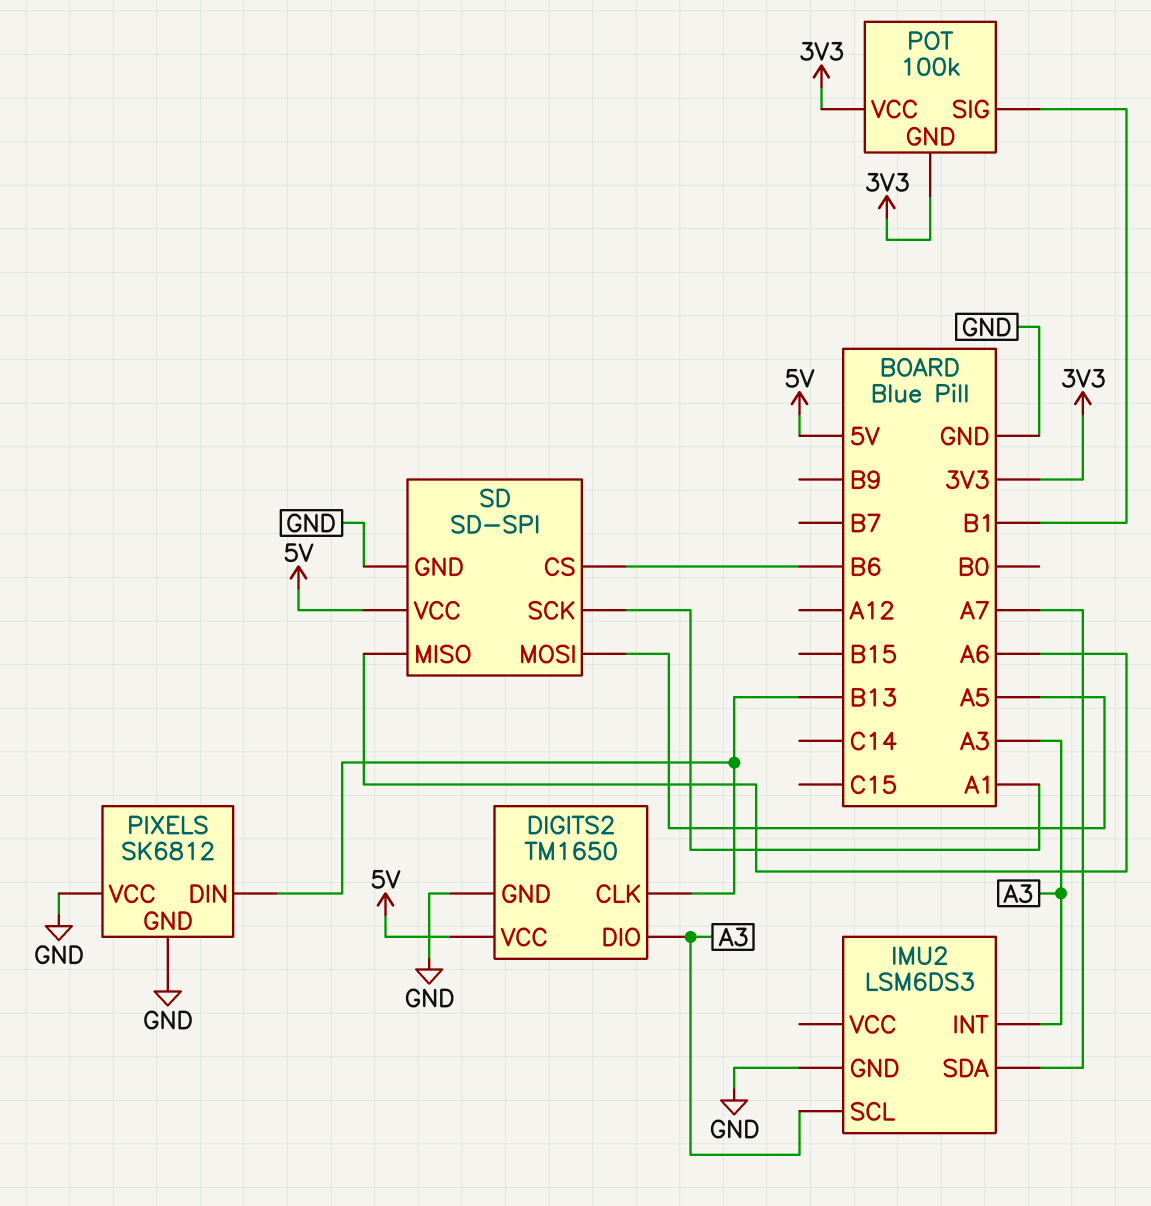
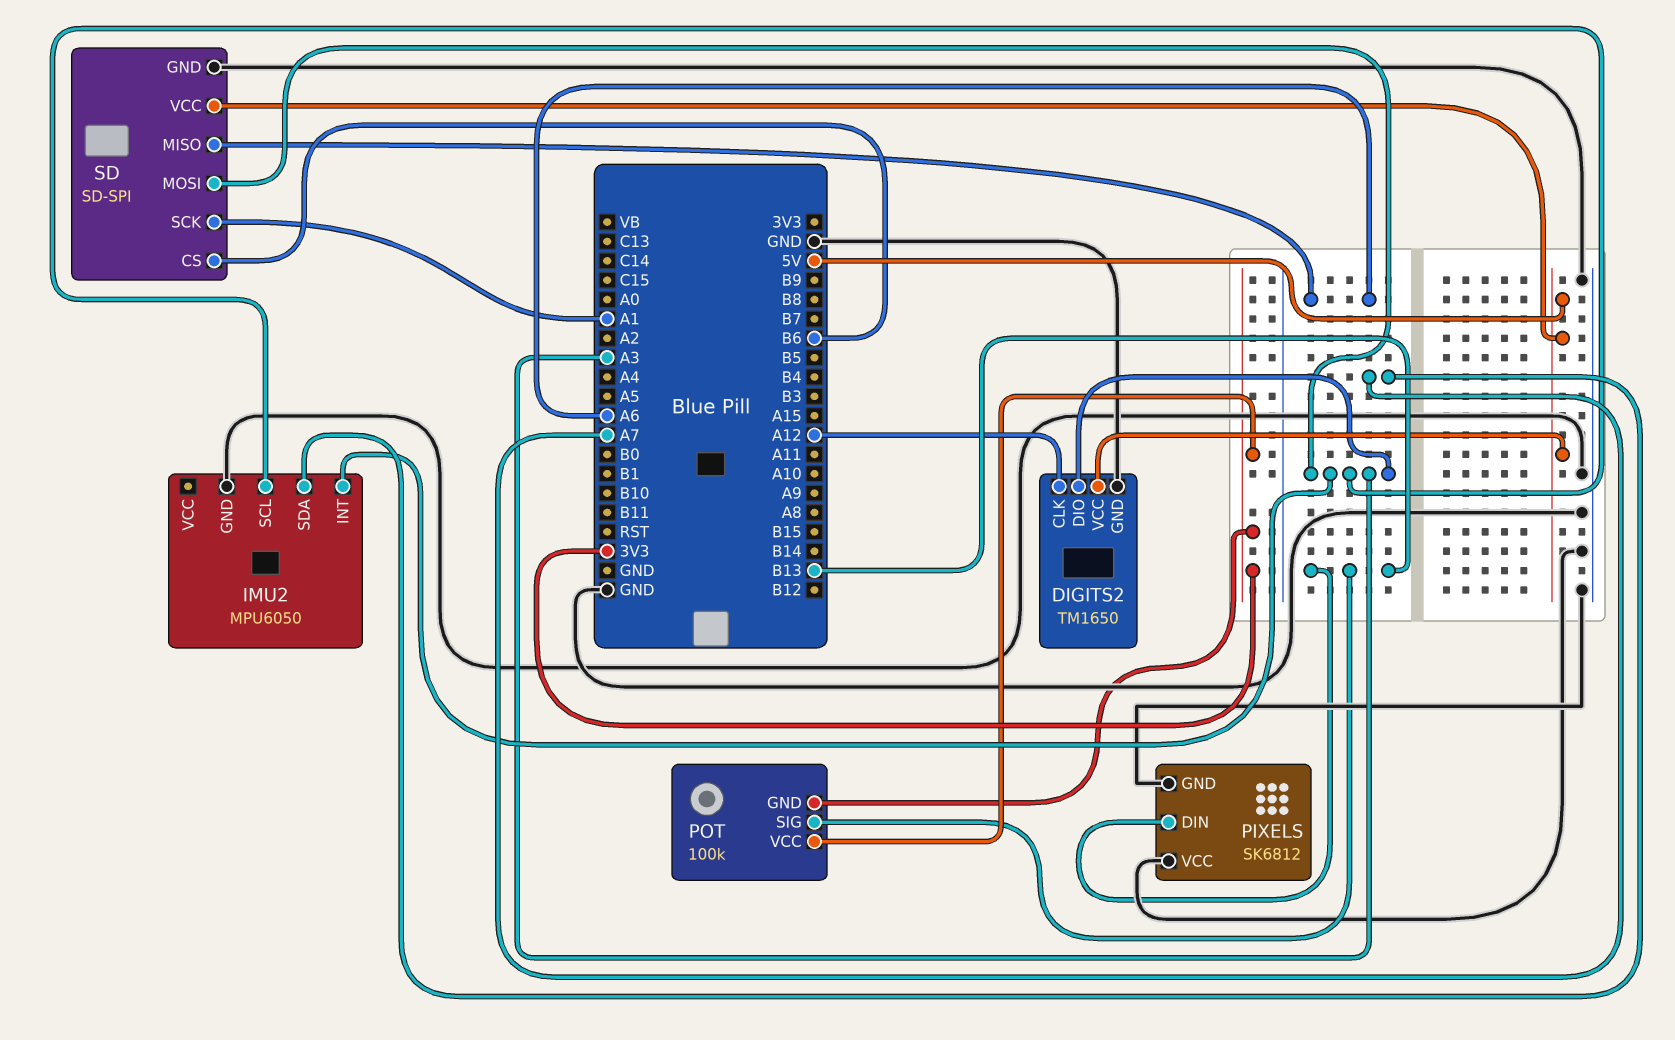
DIGITS2 pin CLK: B13 -> A12
IMU2: LSM6DS3 -> MPU6050
POT pin SIG: B1 -> B13
SD pin MOSI: A5 -> A3

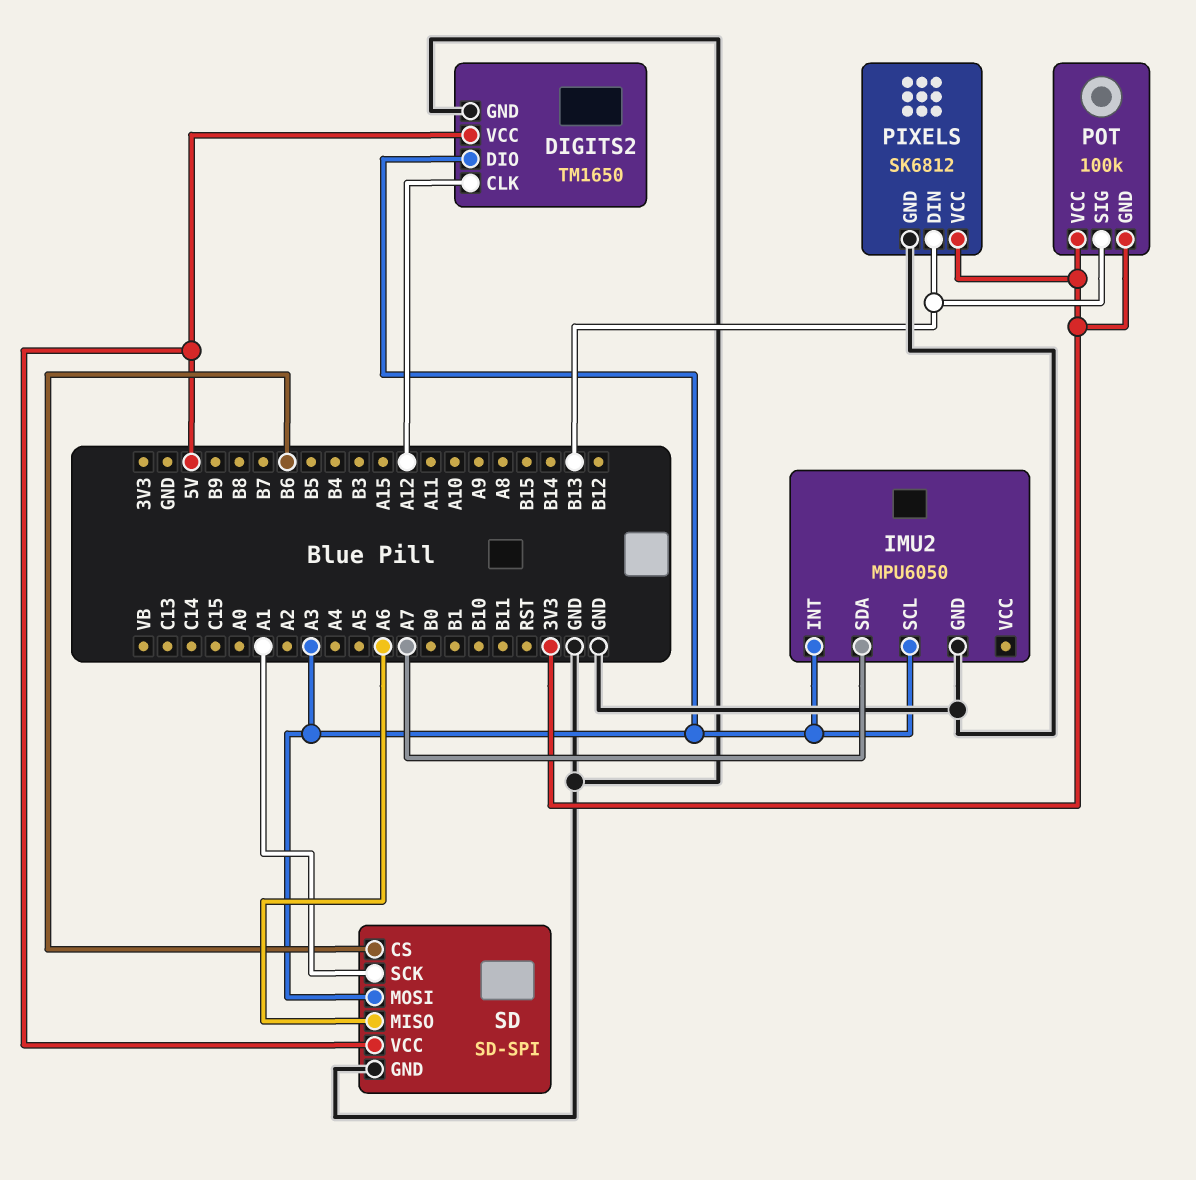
PIXELS pin VCC: GND -> 3V3

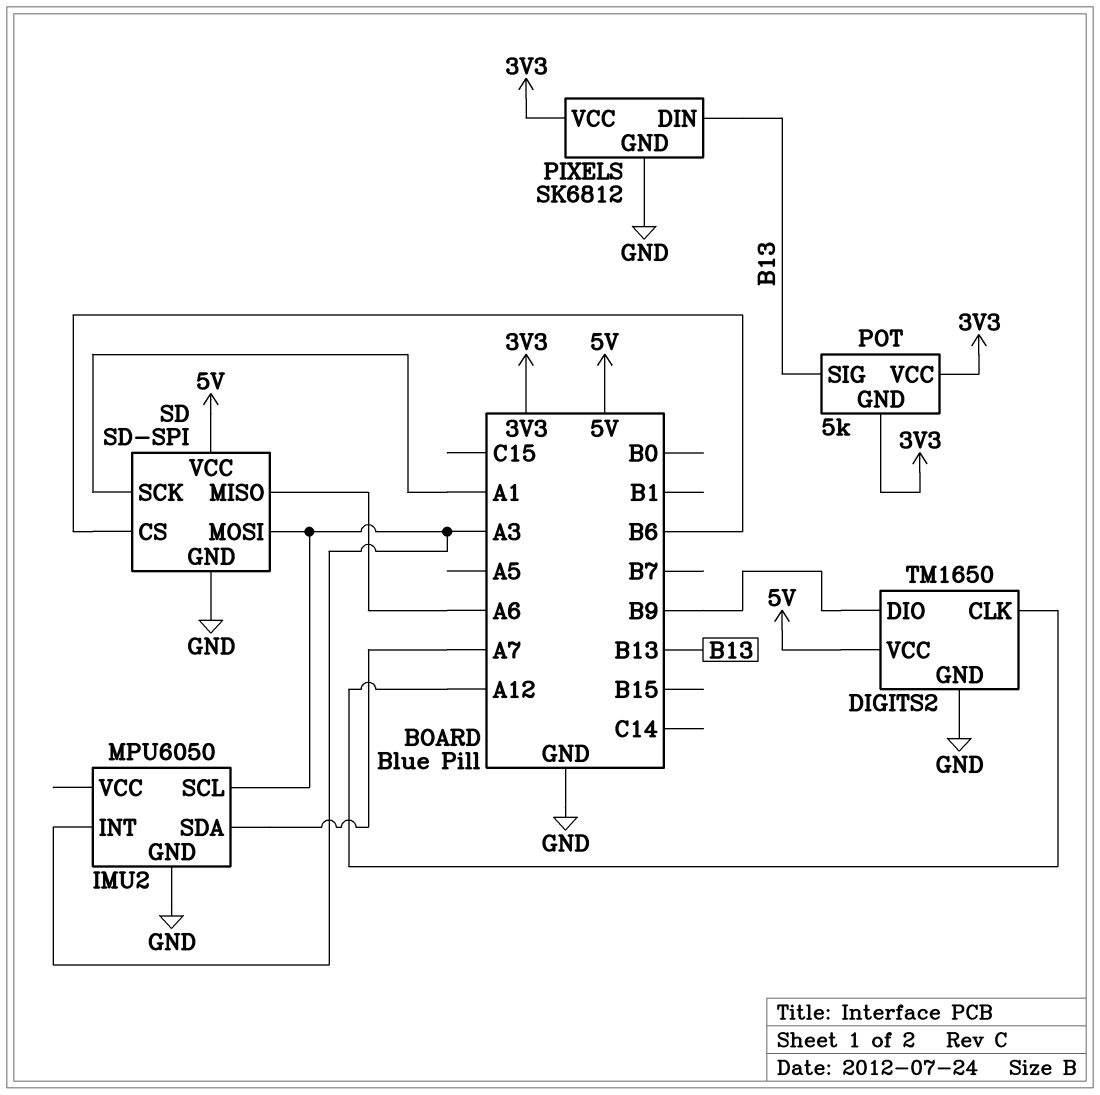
DIGITS2 pin DIO: A3 -> B9
POT: 100k -> 5k

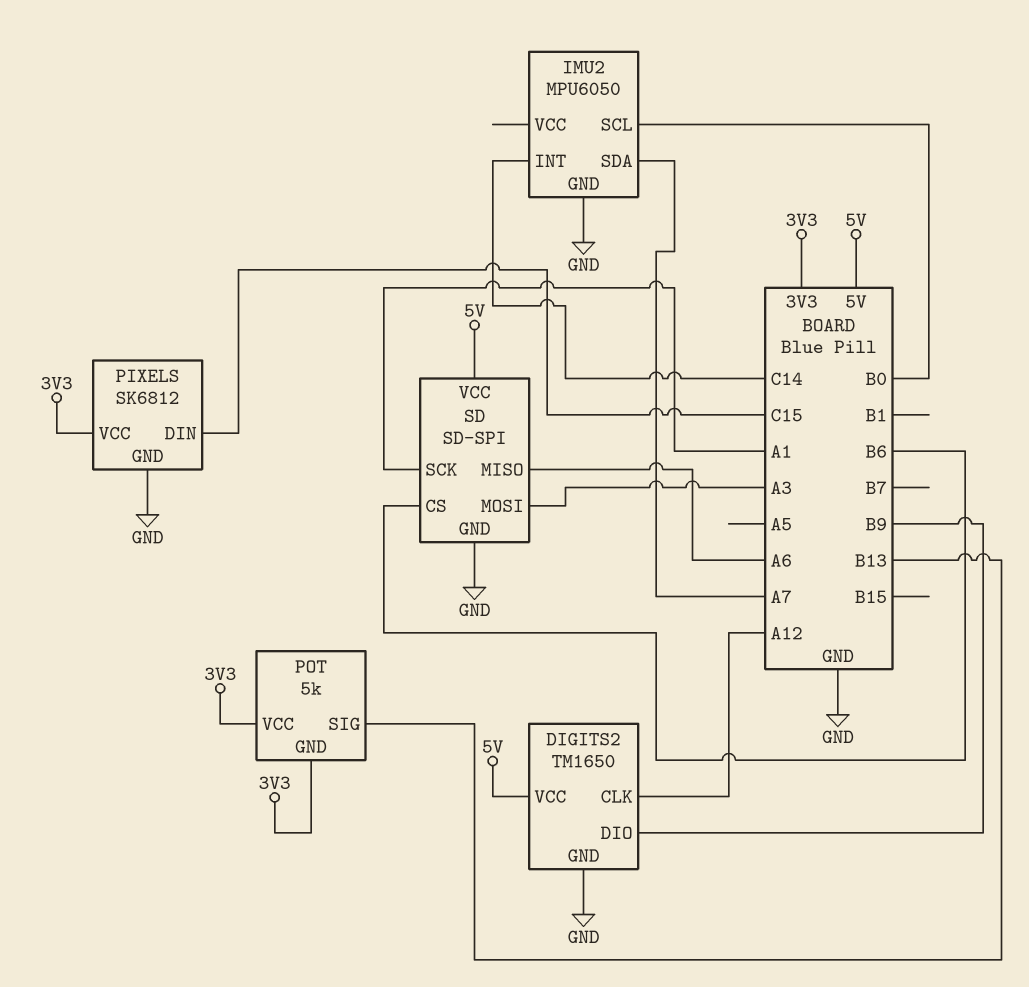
IMU2 pin INT: A3 -> C14
IMU2 pin SCL: A3 -> B0
PIXELS pin DIN: B13 -> C15

